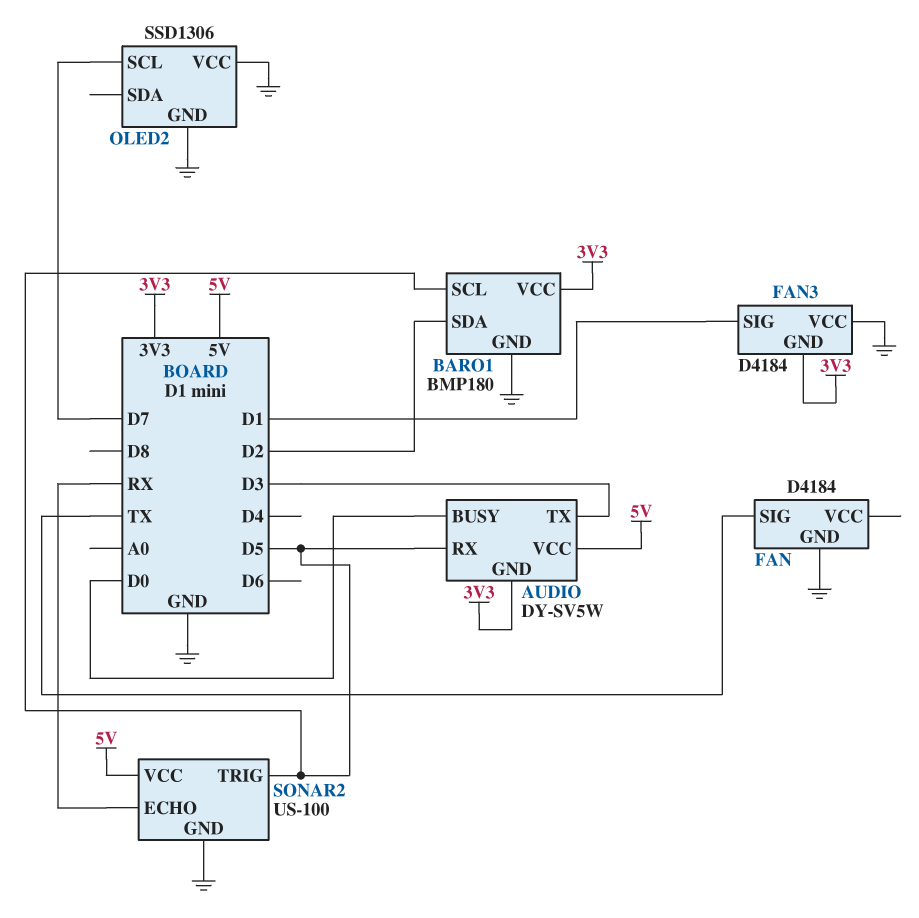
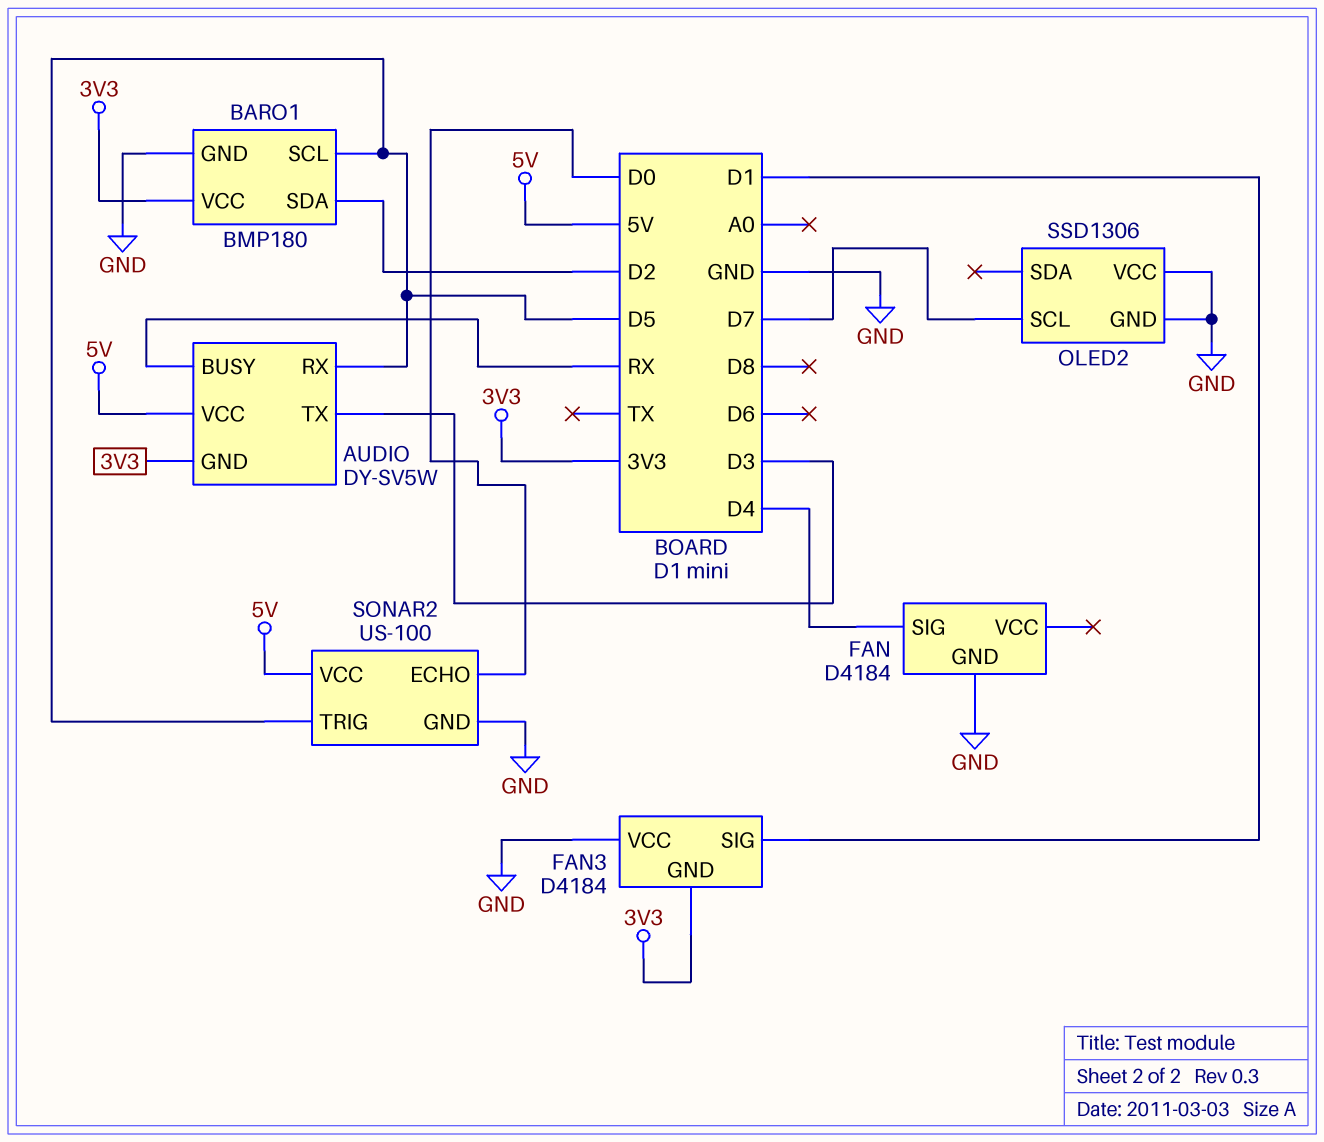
AUDIO pin BUSY: D0 -> RX
FAN pin SIG: TX -> D4
SONAR2 pin ECHO: RX -> D0

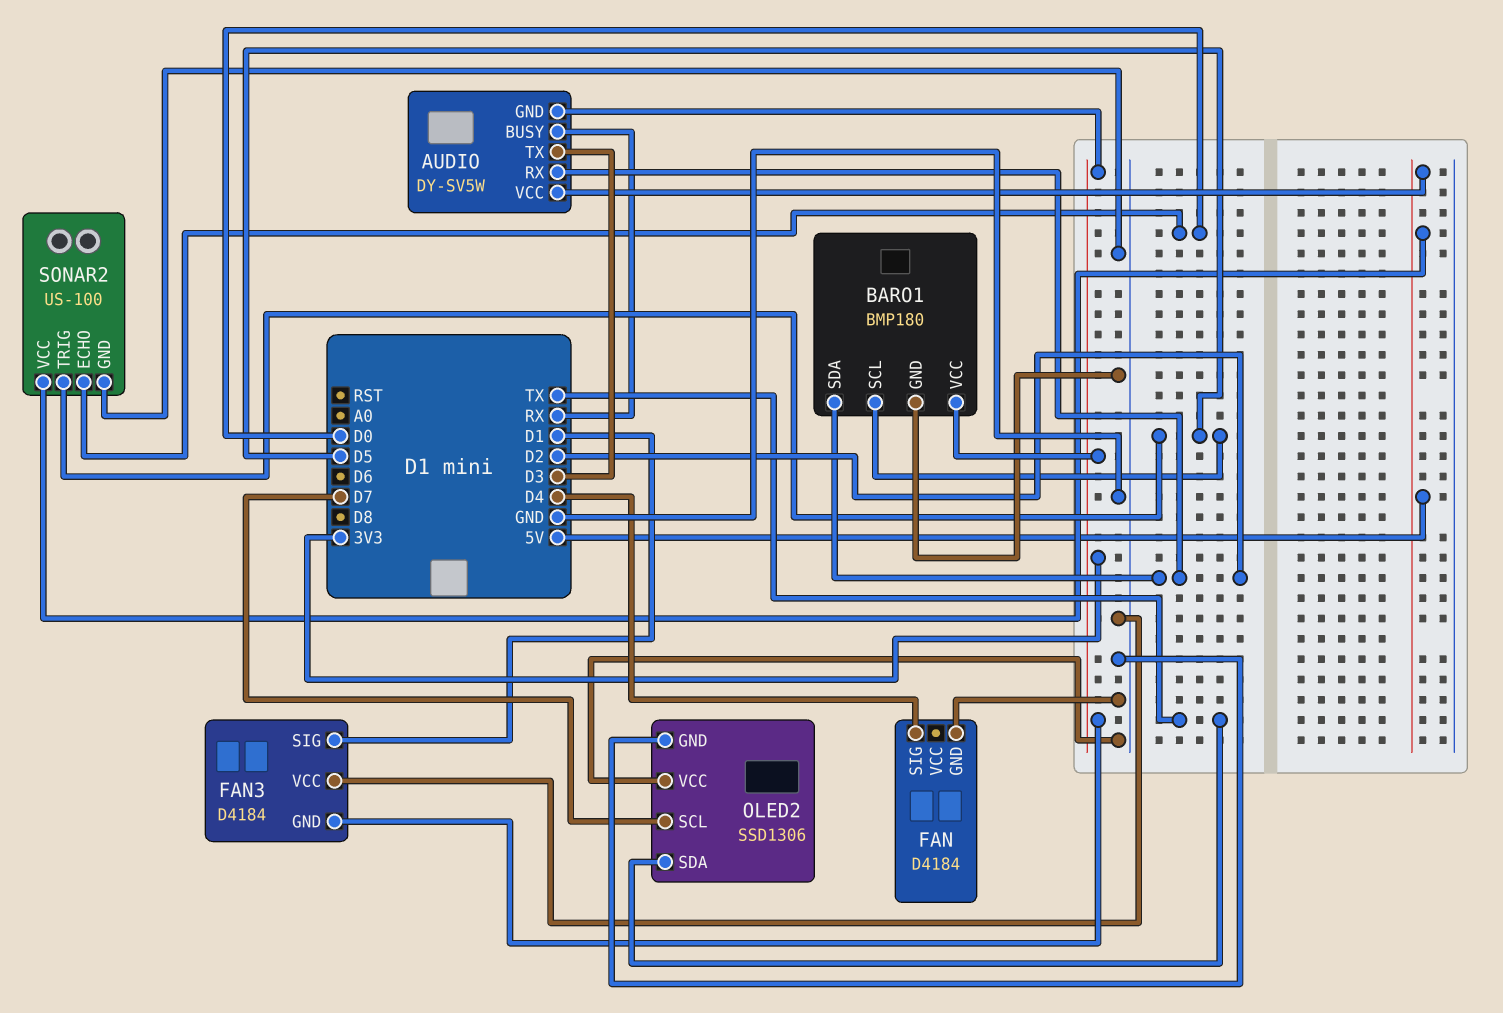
AUDIO pin RX: D5 -> D2
OLED2 pin SDA: none -> TX

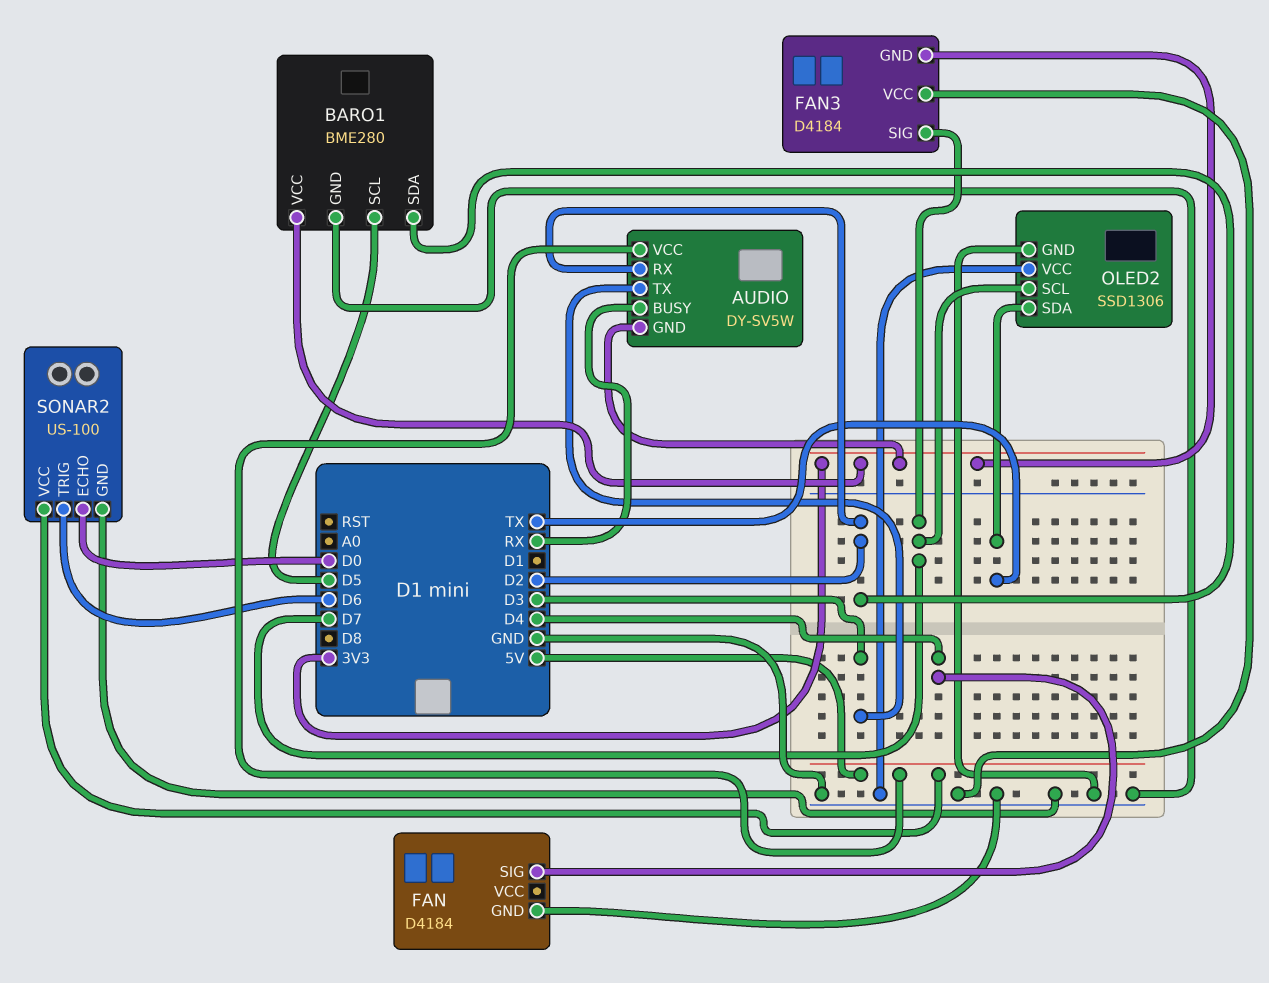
BARO1: BMP180 -> BME280
FAN3 pin SIG: D1 -> D7
SONAR2 pin TRIG: D5 -> D6

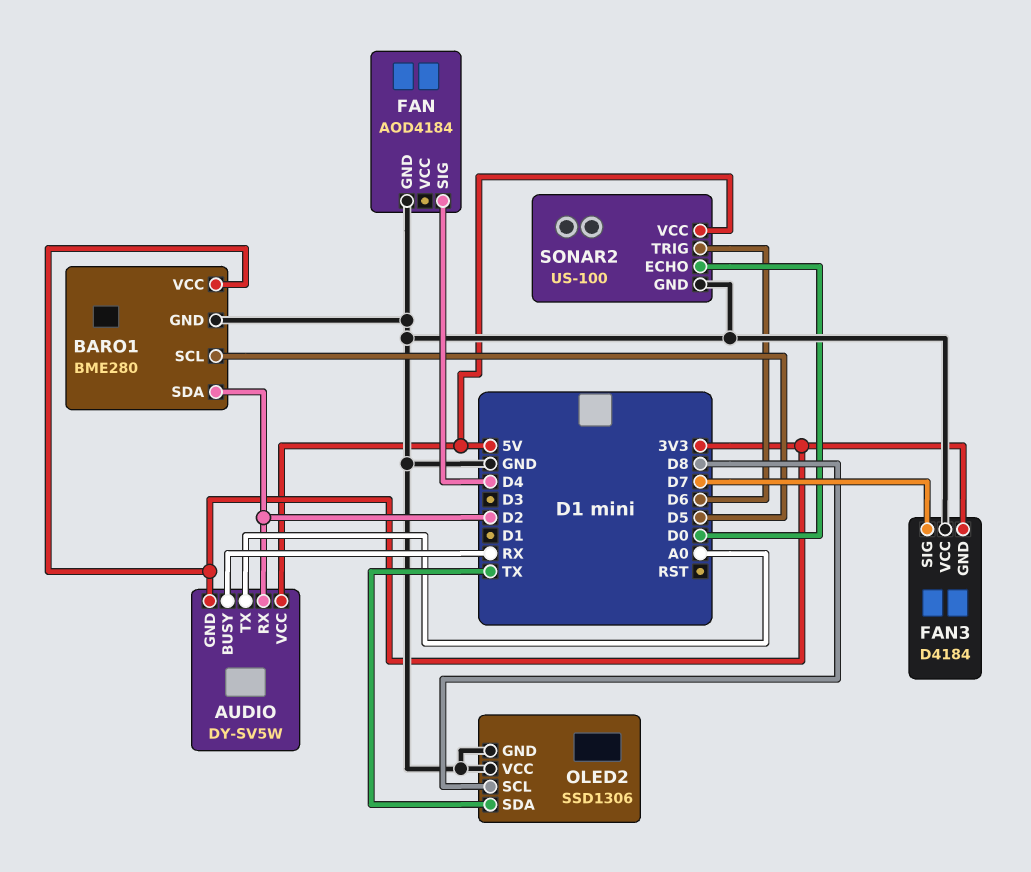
AUDIO pin TX: D3 -> A0
FAN: D4184 -> AOD4184
OLED2 pin SCL: D7 -> D8

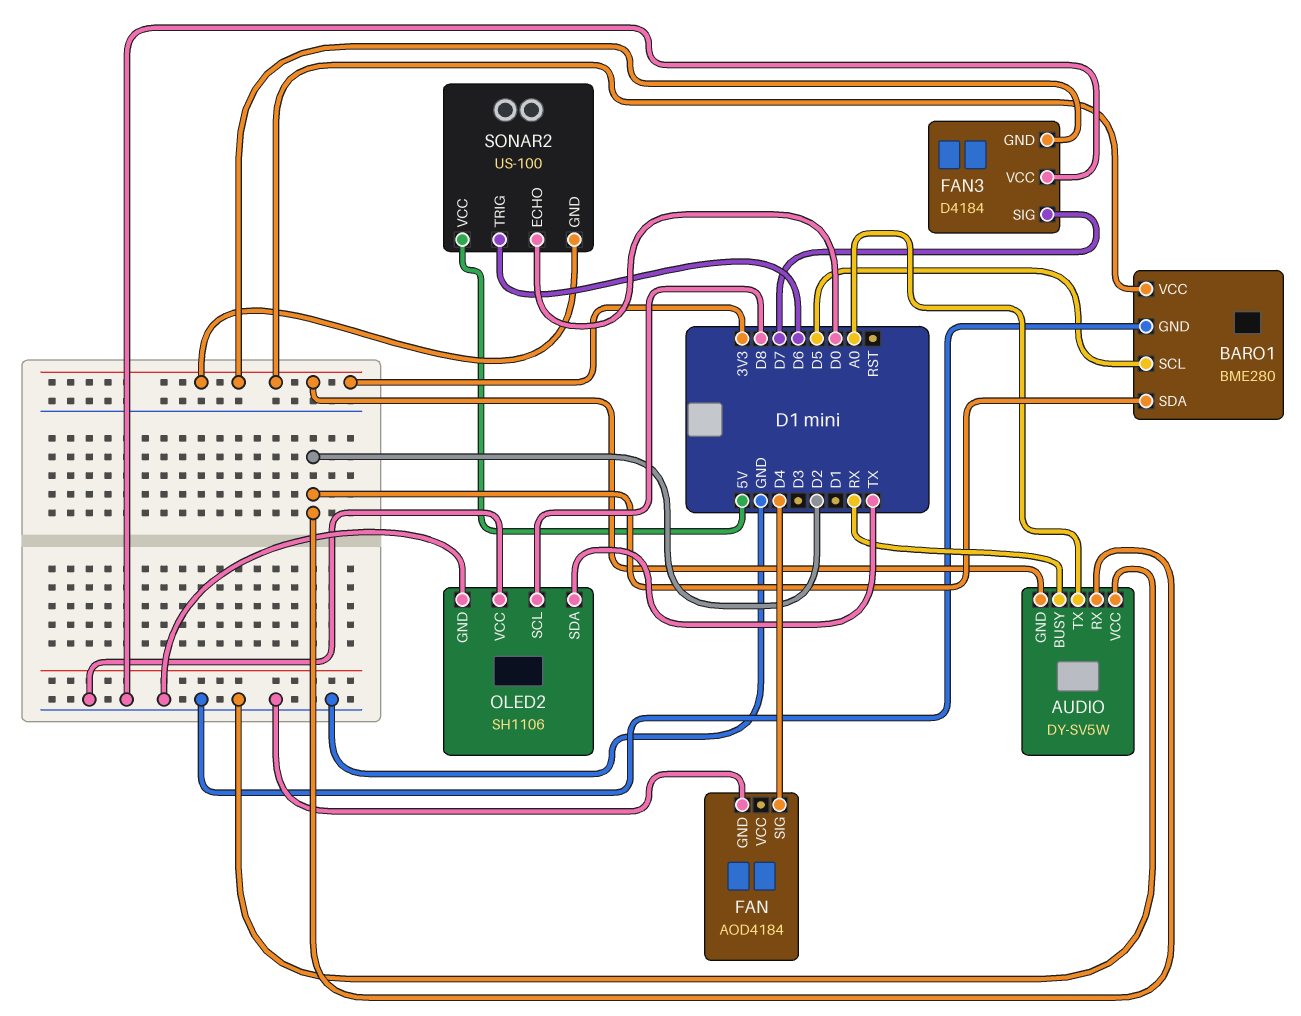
AUDIO pin VCC: 5V -> GND
OLED2: SSD1306 -> SH1106
SONAR2 pin GND: GND -> 3V3

